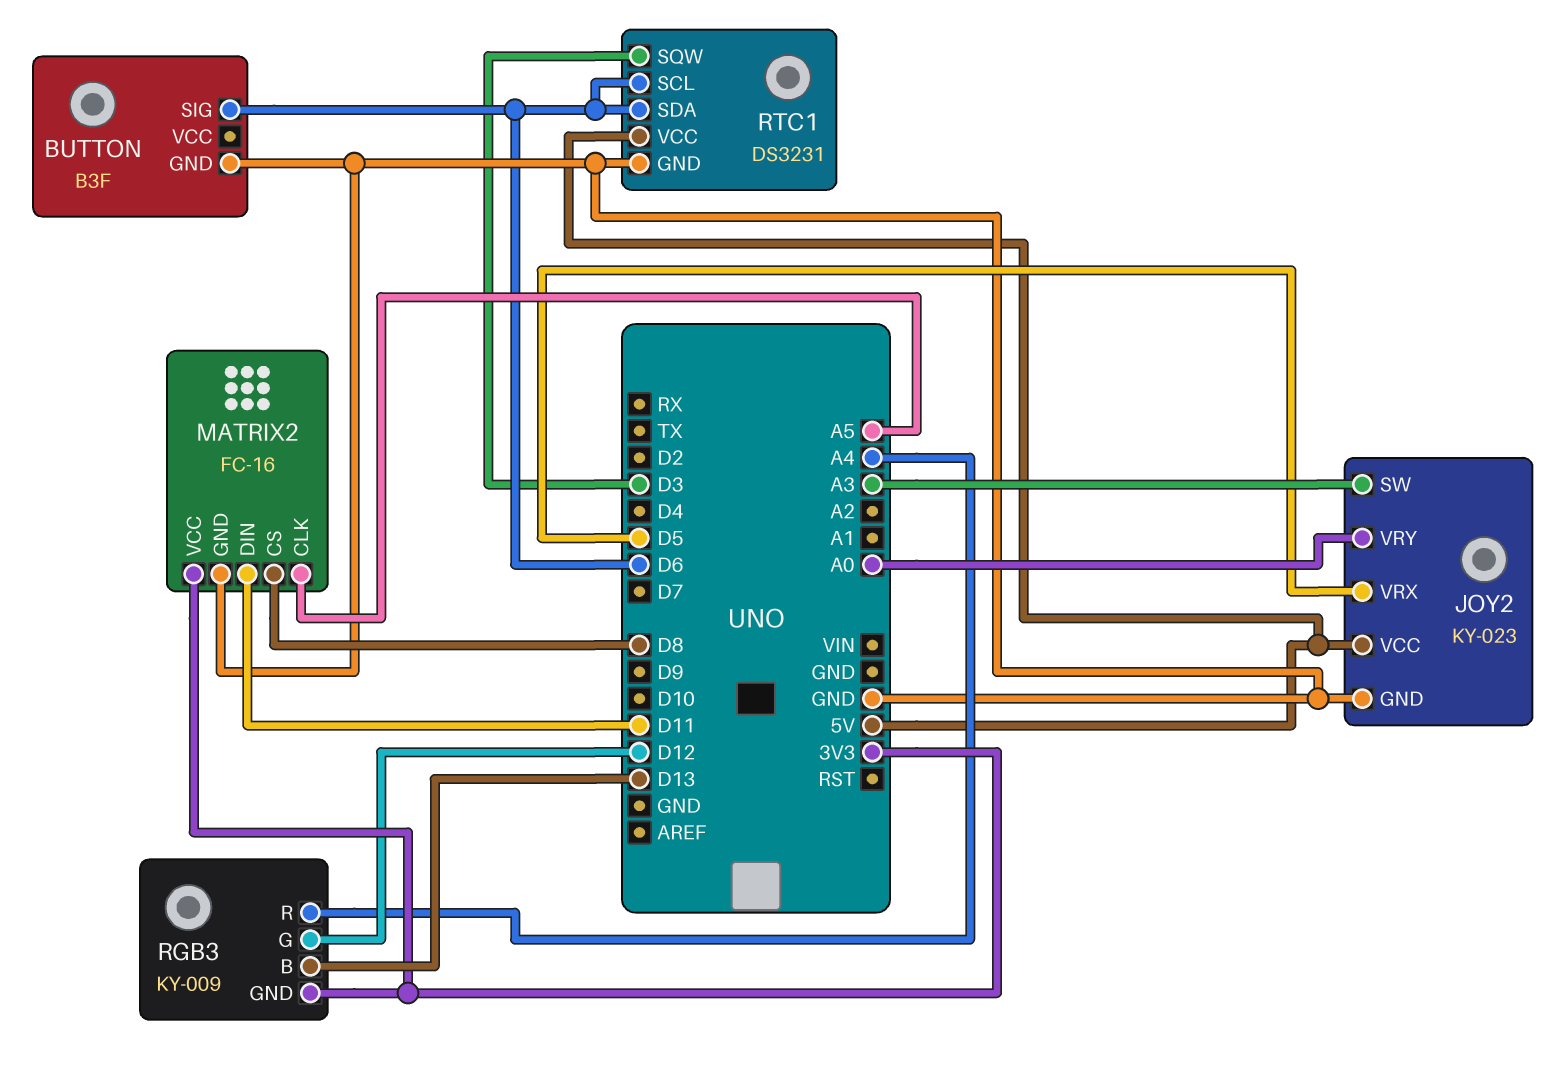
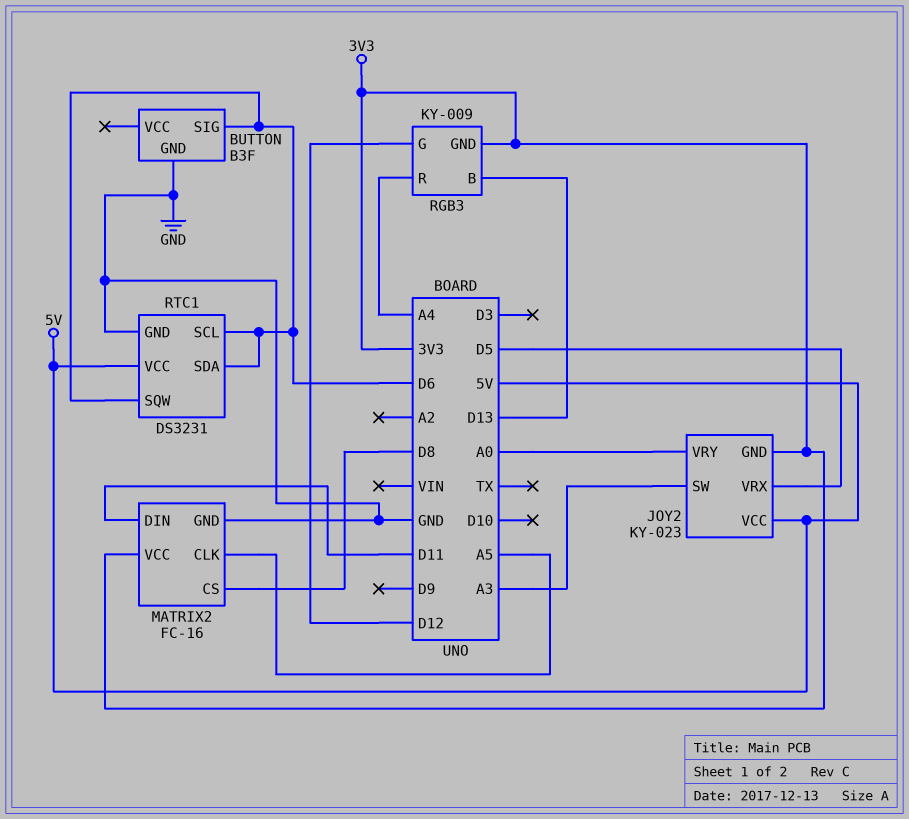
JOY2 pin GND: GND -> 3V3
RTC1 pin SQW: D3 -> D6

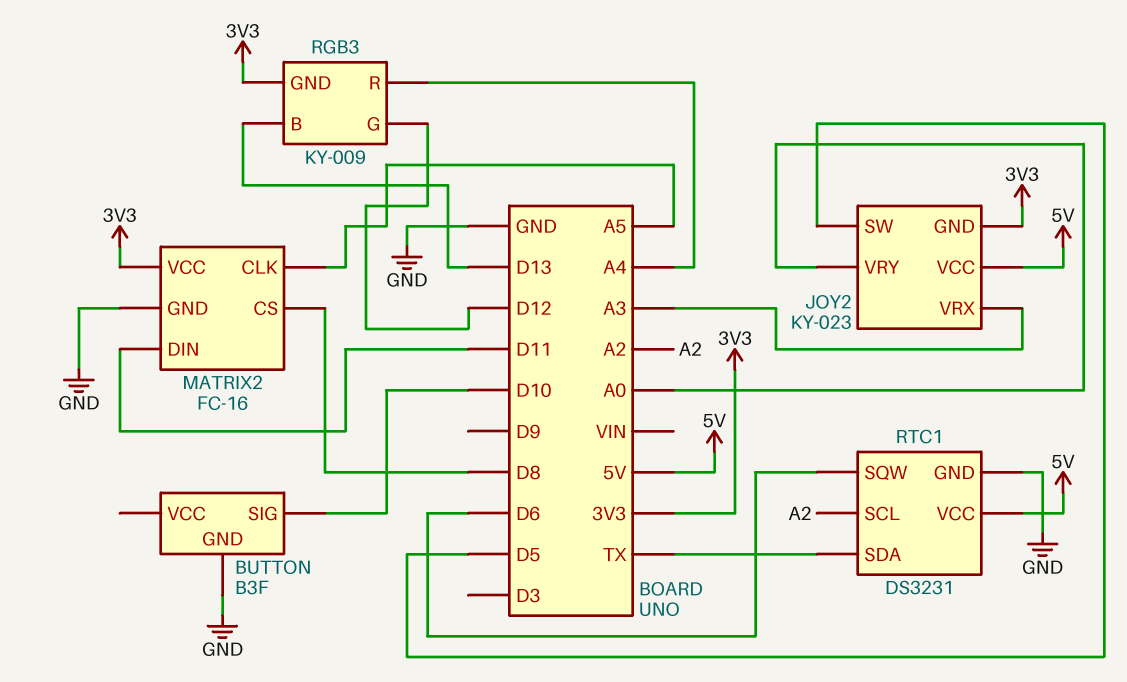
BUTTON pin SIG: D6 -> D10
JOY2 pin SW: A3 -> D5
JOY2 pin VRX: D5 -> A3
RTC1 pin SCL: D6 -> A2
RTC1 pin SDA: D6 -> TX

